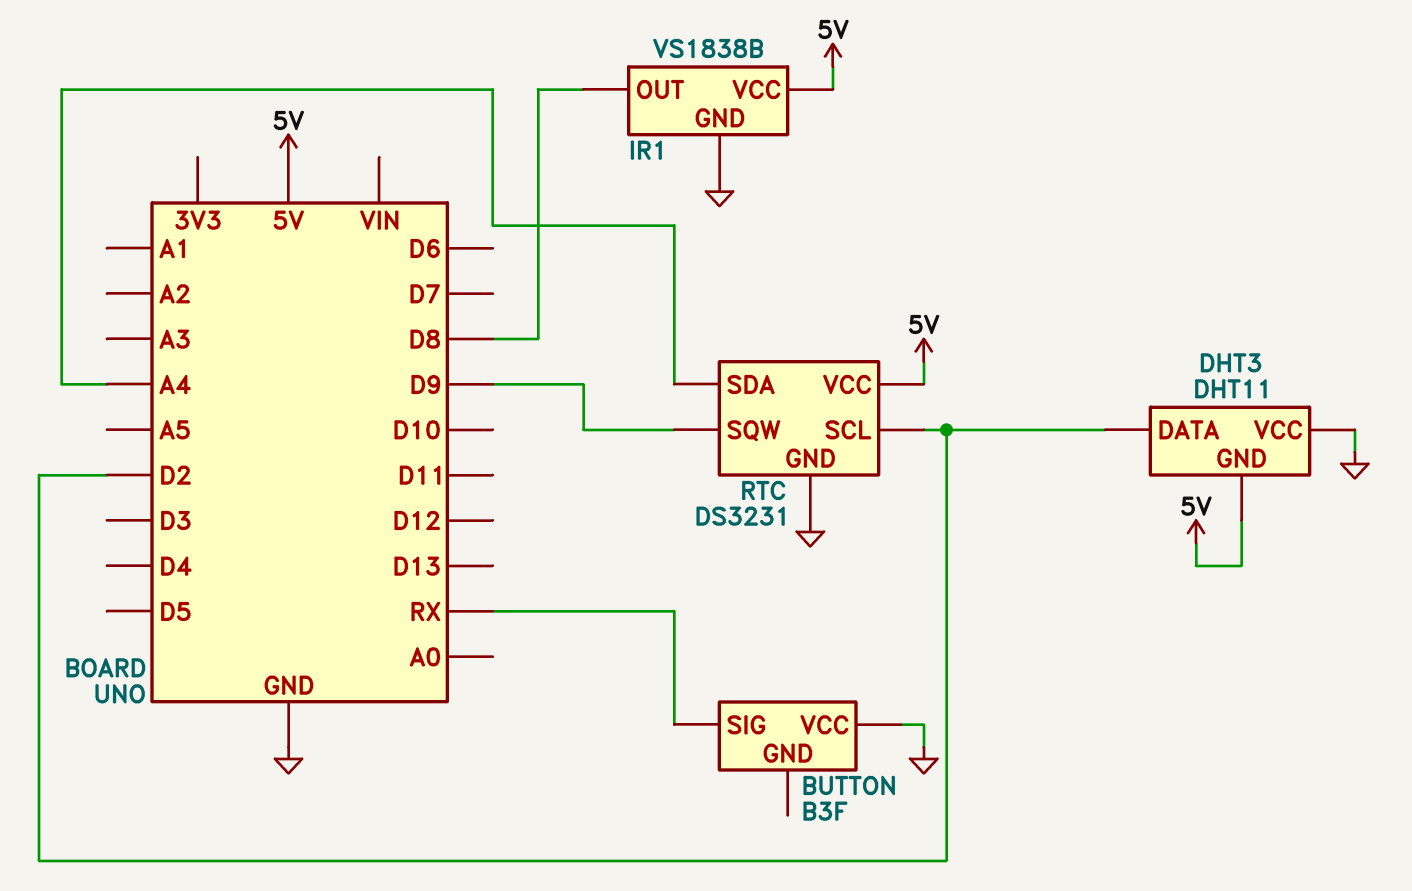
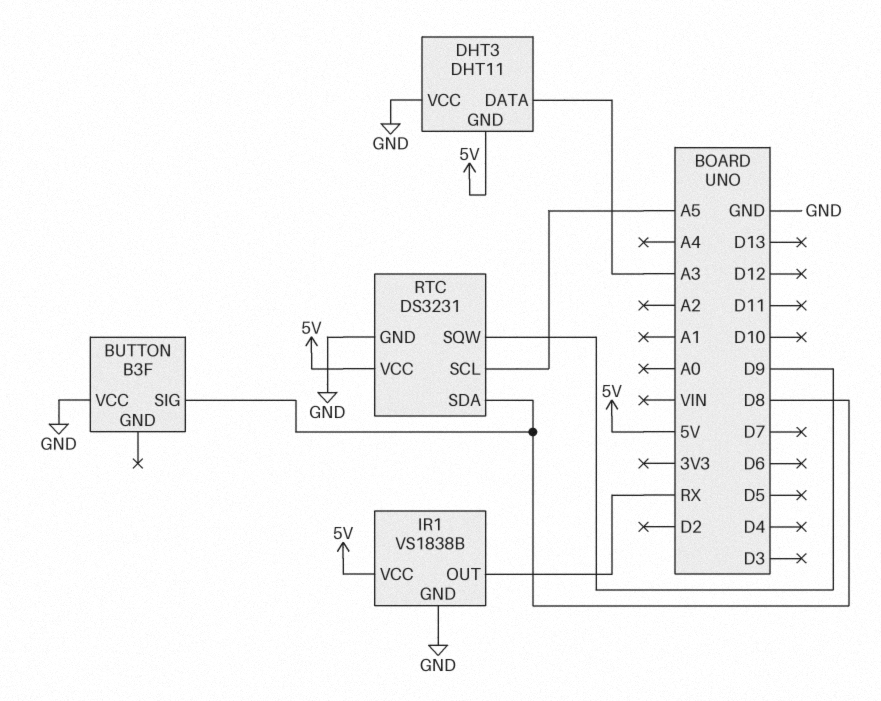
BUTTON pin SIG: RX -> D8
DHT3 pin DATA: D2 -> A3
IR1 pin OUT: D8 -> RX
RTC pin SCL: D2 -> A5
RTC pin SDA: A4 -> D8

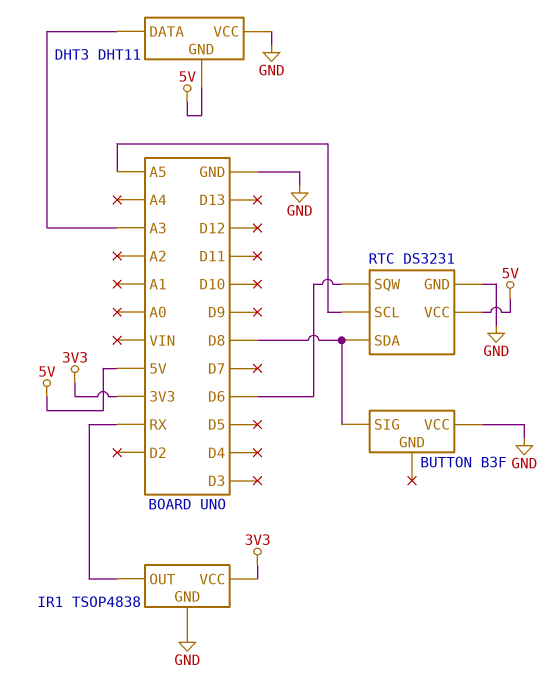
IR1: VS1838B -> TSOP4838
IR1 pin VCC: 5V -> 3V3
RTC pin SQW: D9 -> D6

